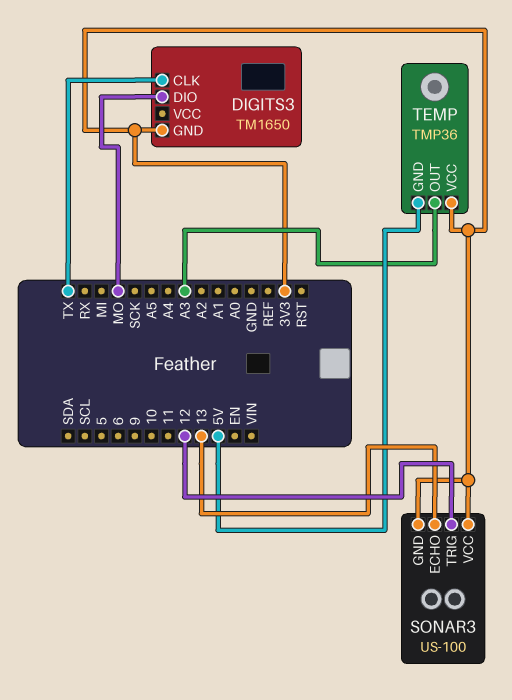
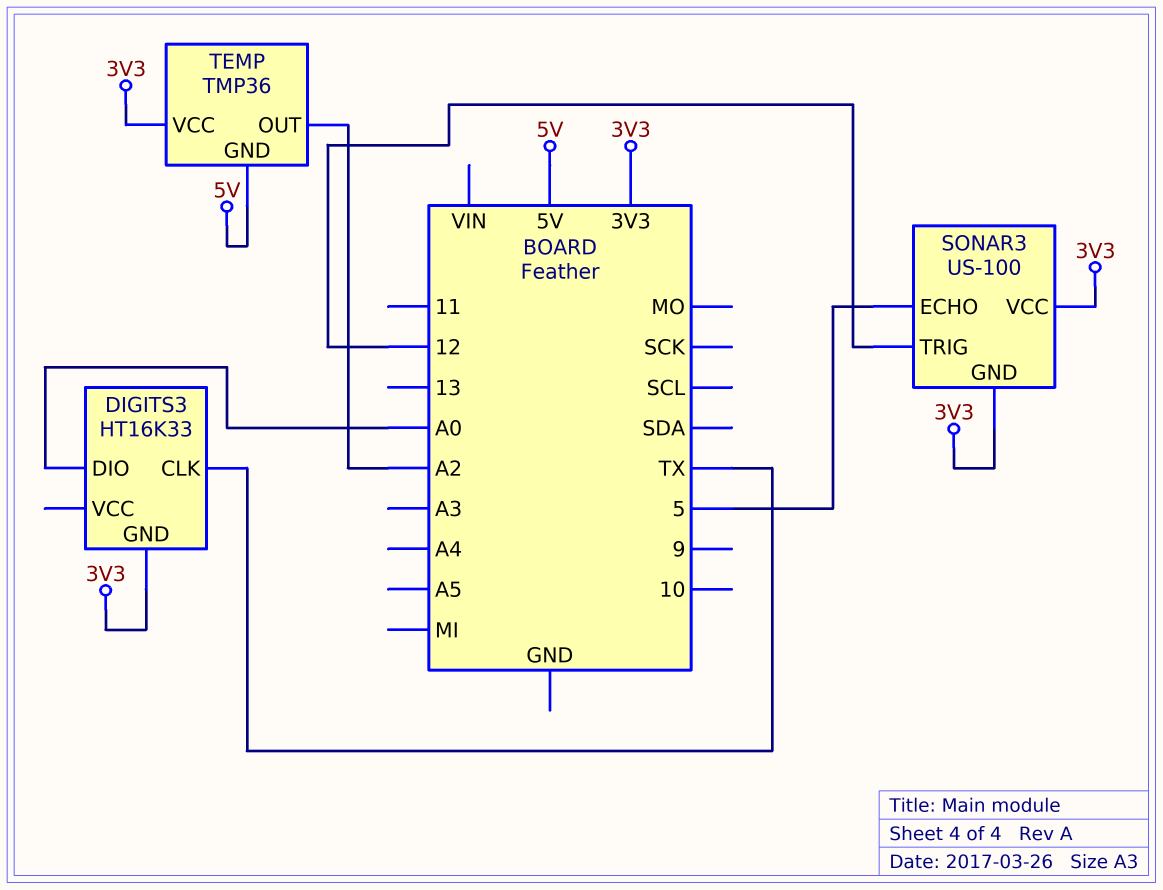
DIGITS3: TM1650 -> HT16K33
DIGITS3 pin DIO: MO -> A0
SONAR3 pin ECHO: 13 -> 5
TEMP pin OUT: A3 -> A2

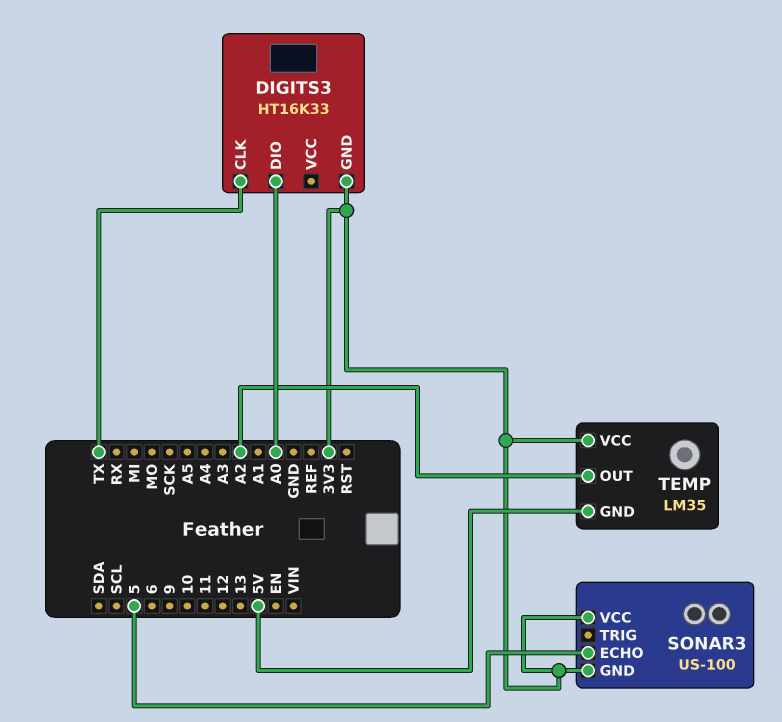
SONAR3 pin TRIG: 12 -> none
TEMP: TMP36 -> LM35

